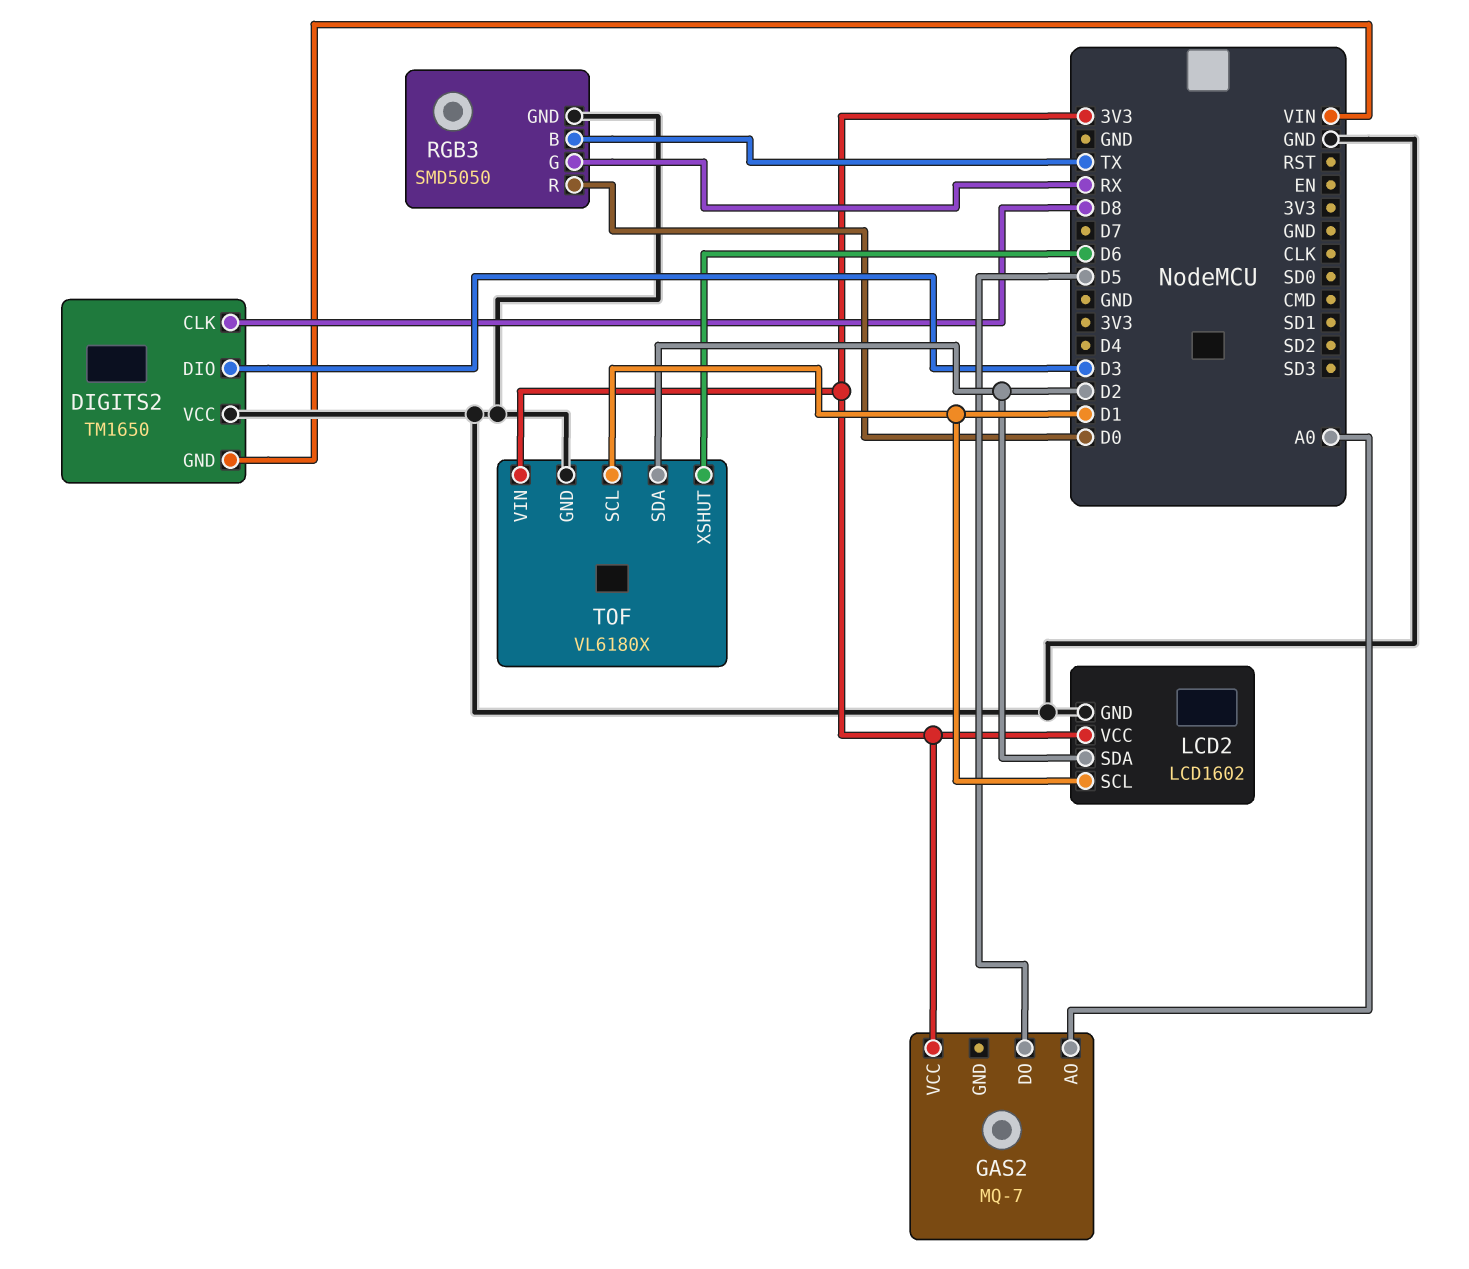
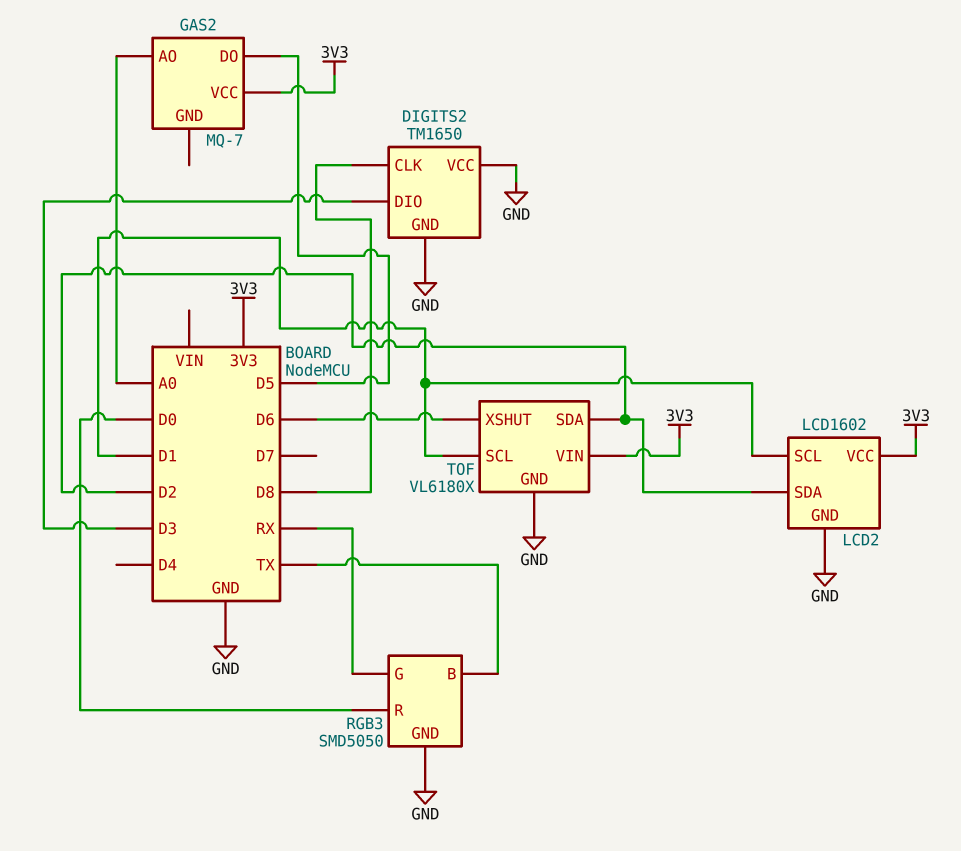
DIGITS2 pin GND: VIN -> GND

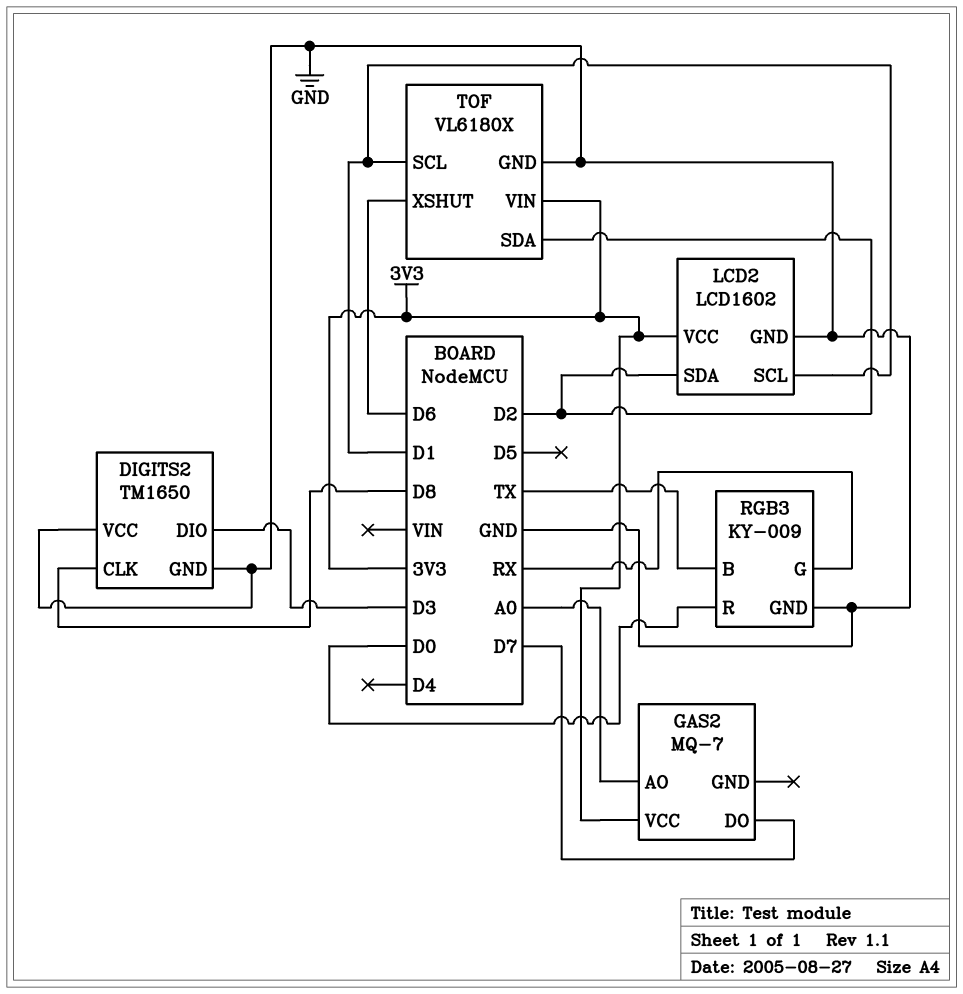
GAS2 pin DO: D5 -> D7
RGB3: SMD5050 -> KY-009

